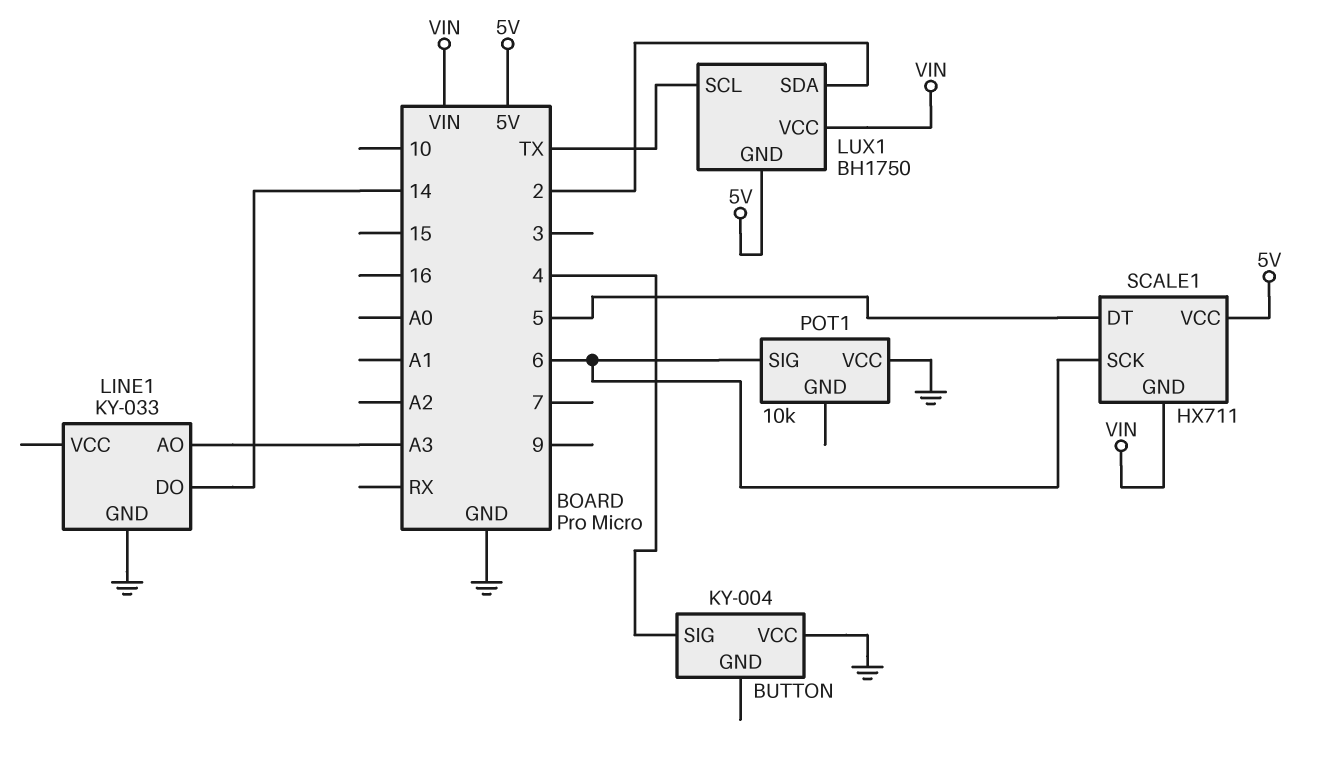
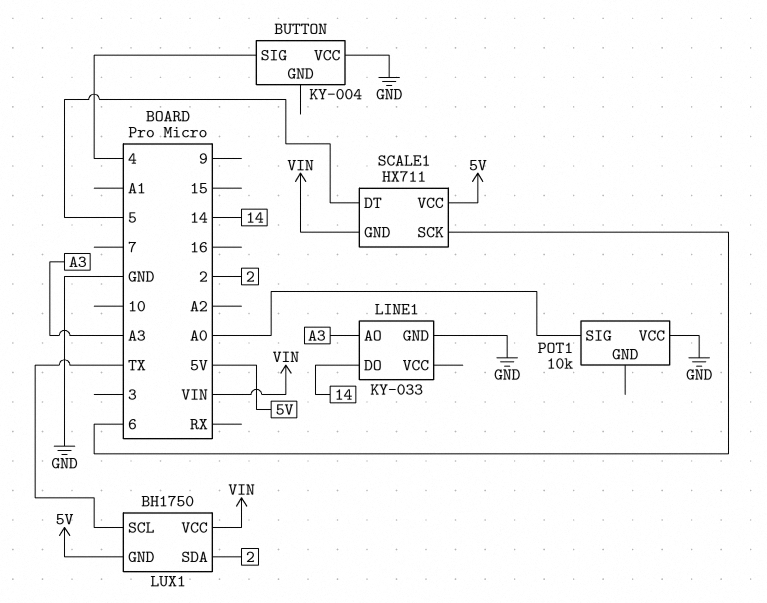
POT1 pin SIG: 6 -> A0

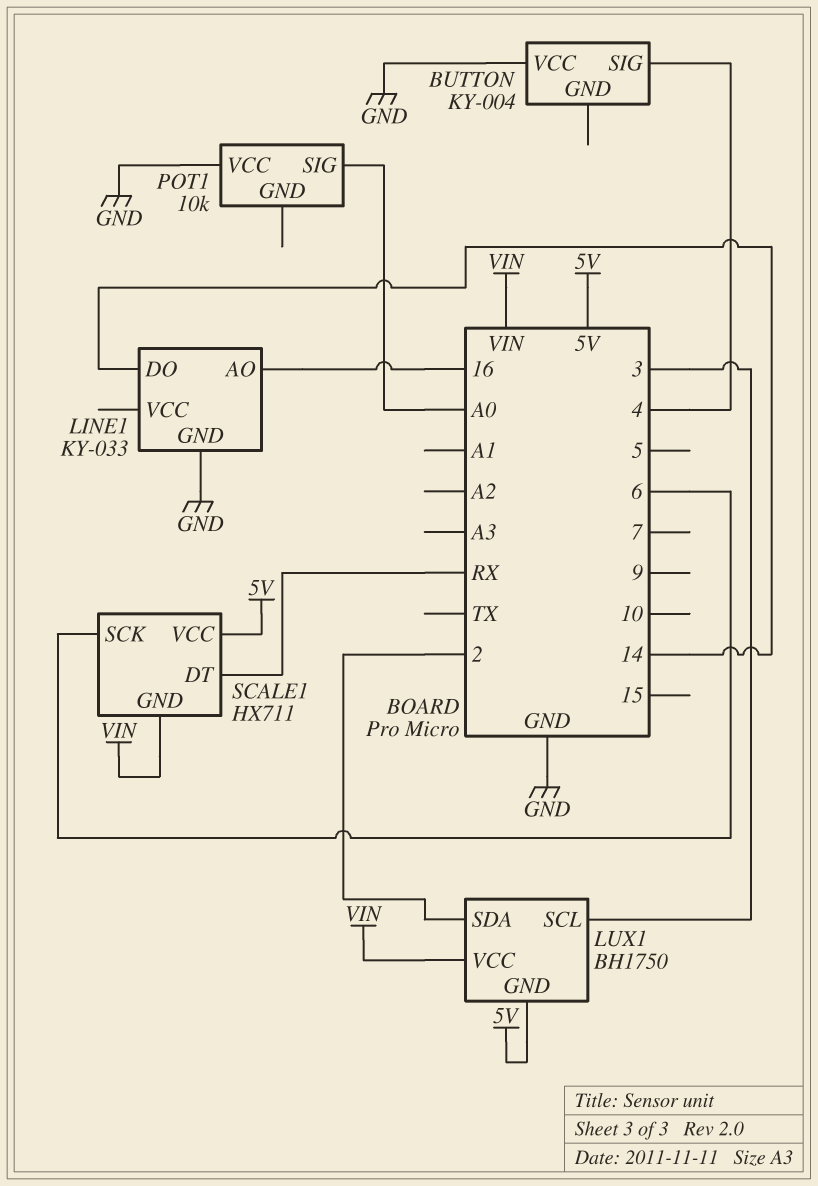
LINE1 pin AO: A3 -> 16
LUX1 pin SCL: TX -> 3
SCALE1 pin DT: 5 -> RX

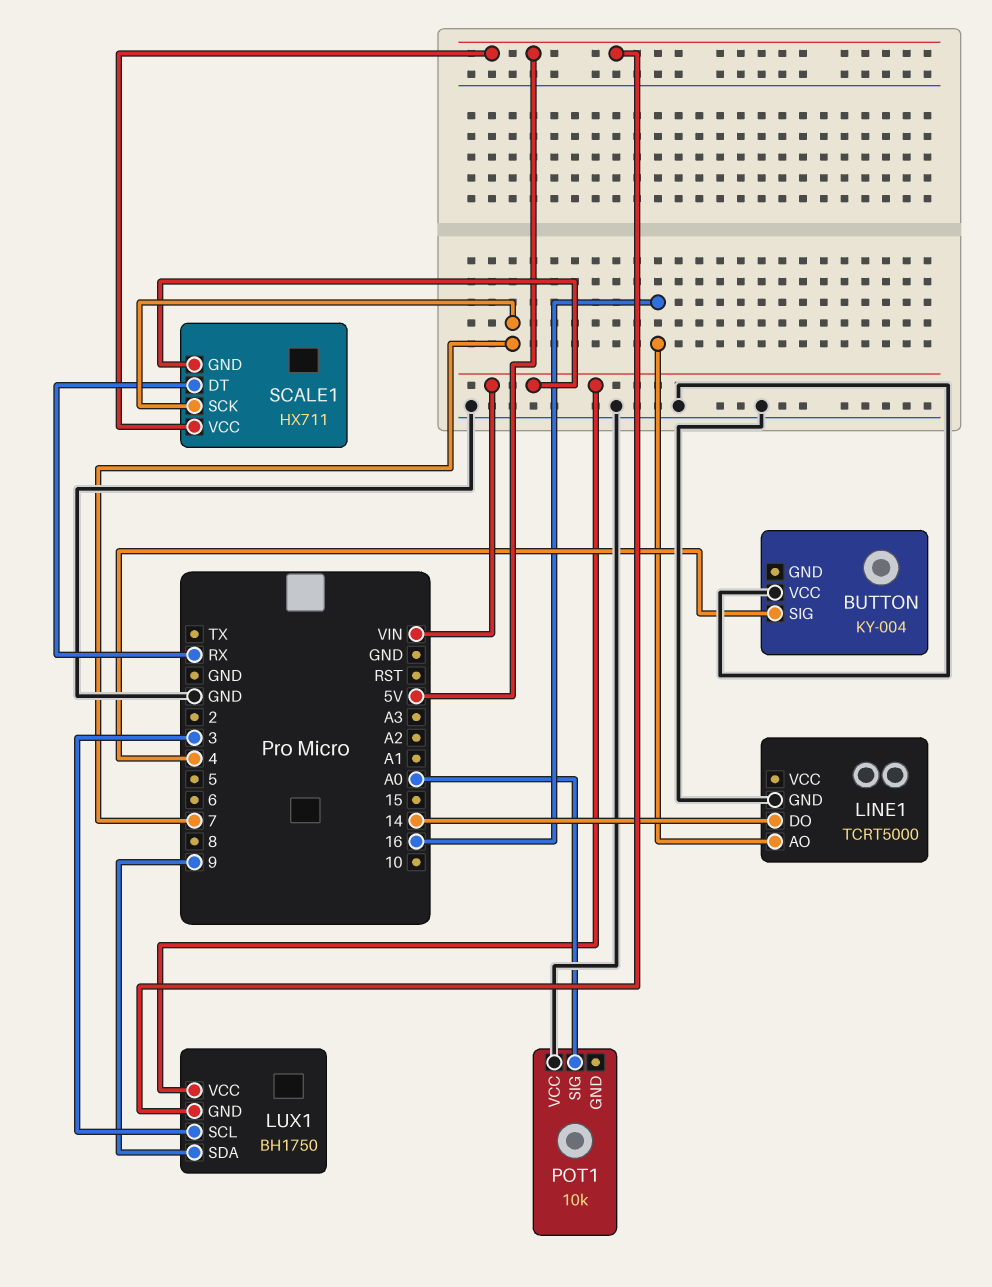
LINE1: KY-033 -> TCRT5000
LUX1 pin SDA: 2 -> 9
SCALE1 pin SCK: 6 -> 7

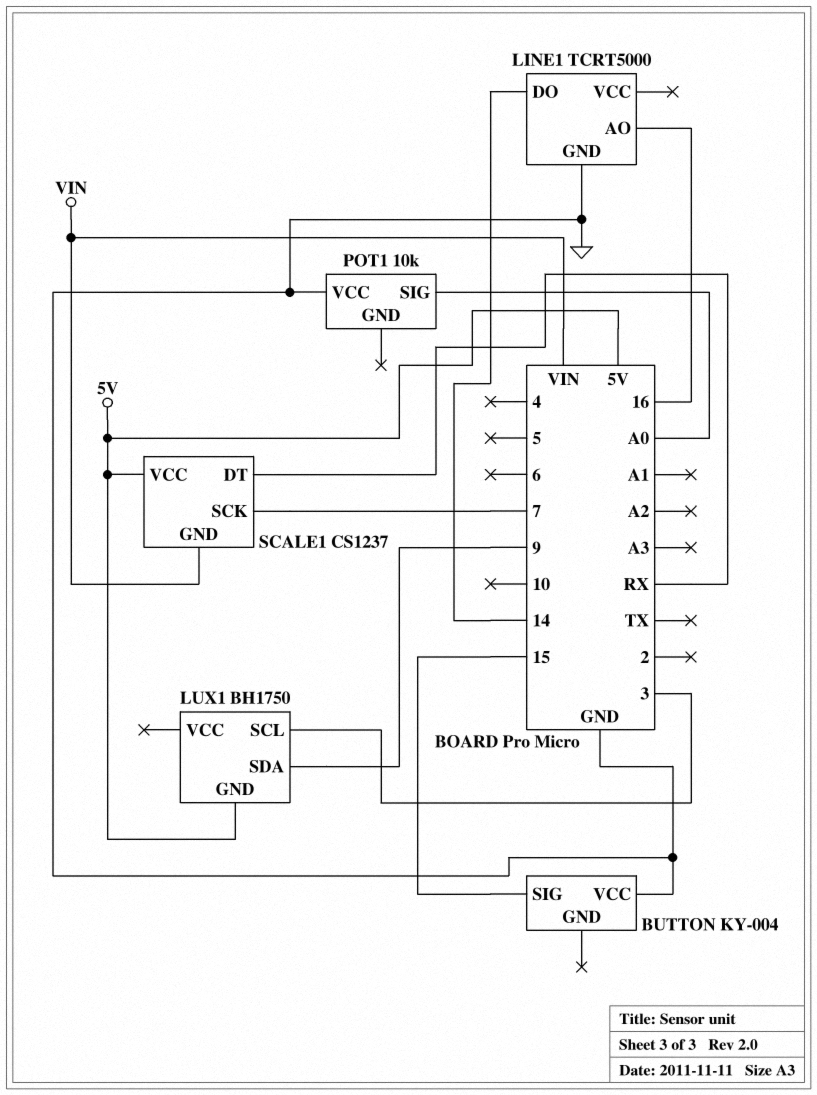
BUTTON pin SIG: 4 -> 15
LUX1 pin VCC: VIN -> none
SCALE1: HX711 -> CS1237

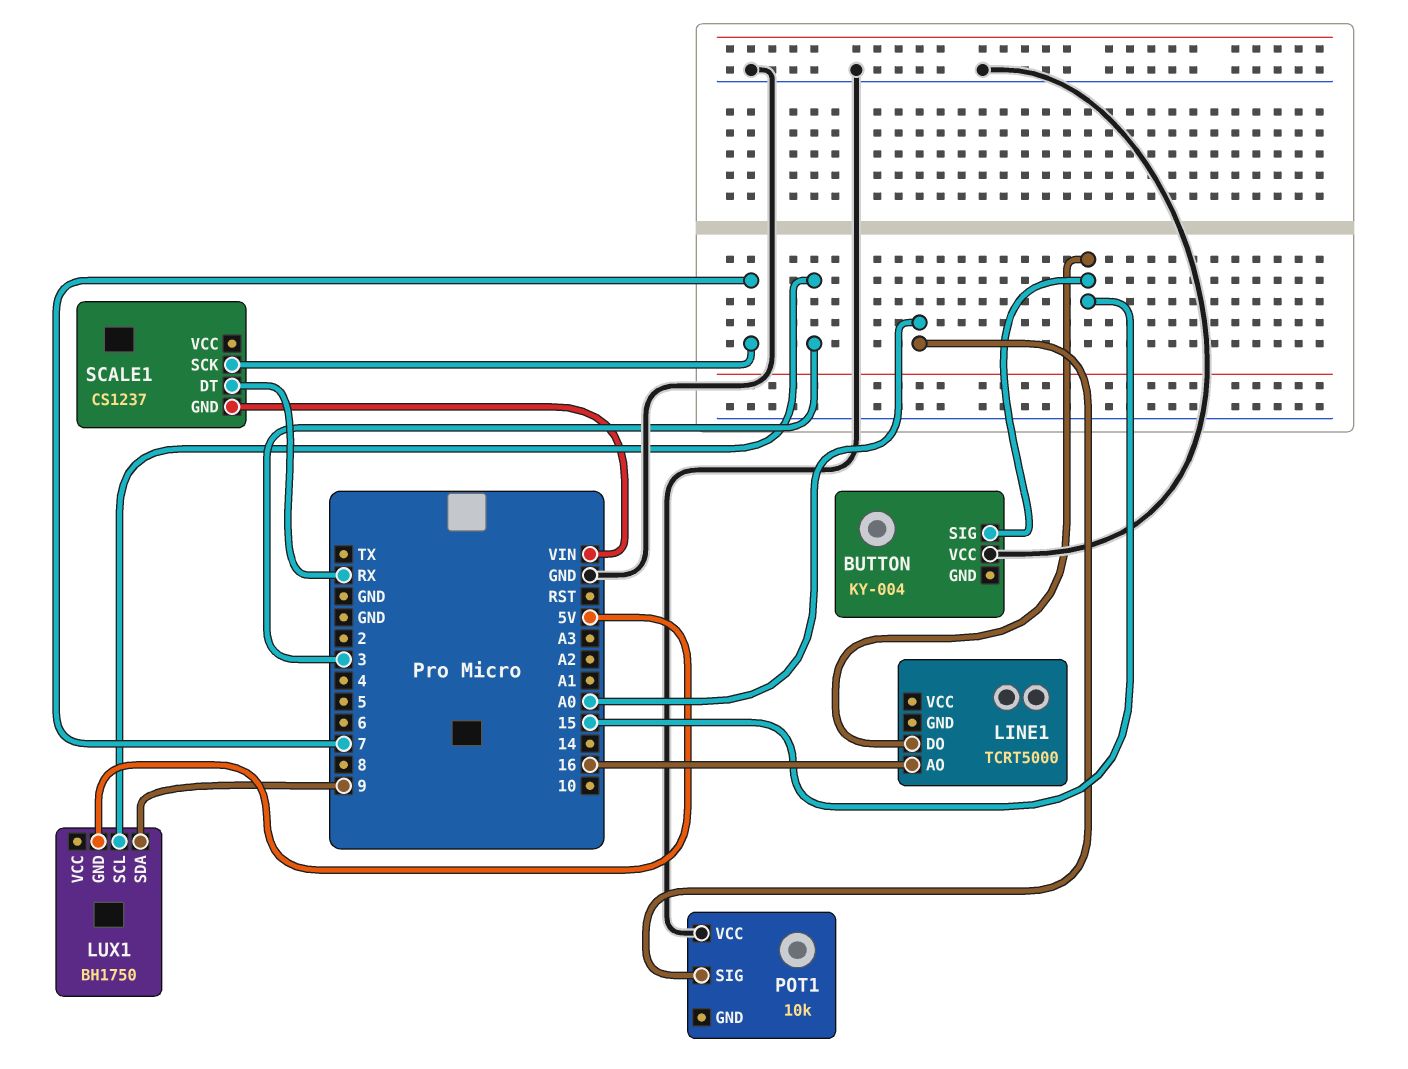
LINE1 pin DO: 14 -> 15
LINE1 pin GND: GND -> none
SCALE1 pin VCC: 5V -> none

